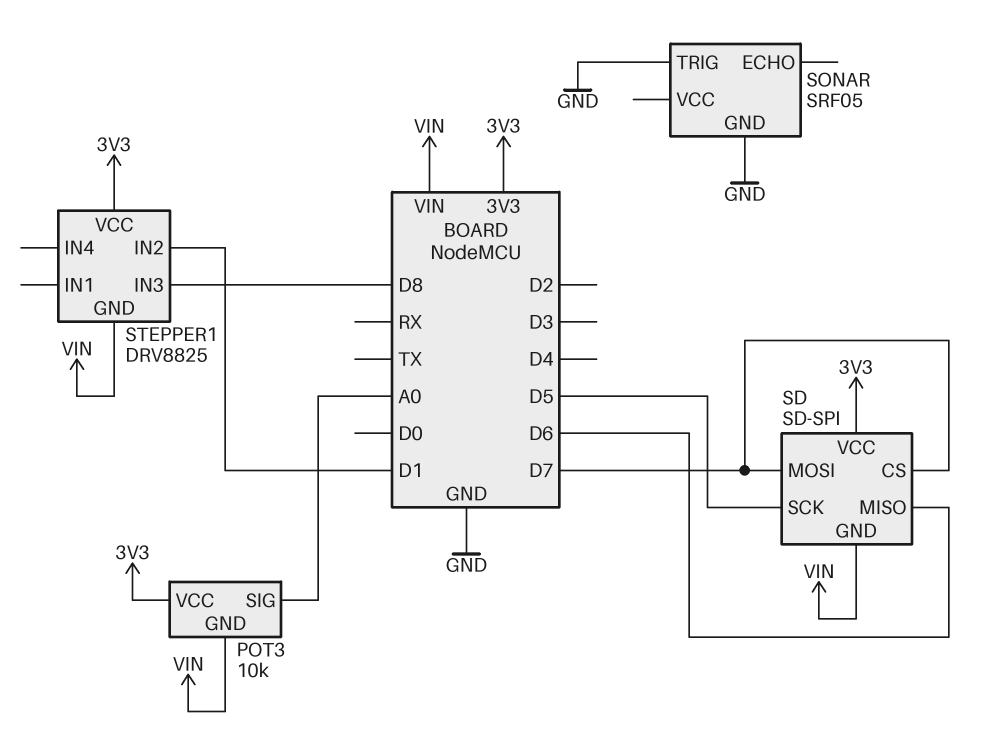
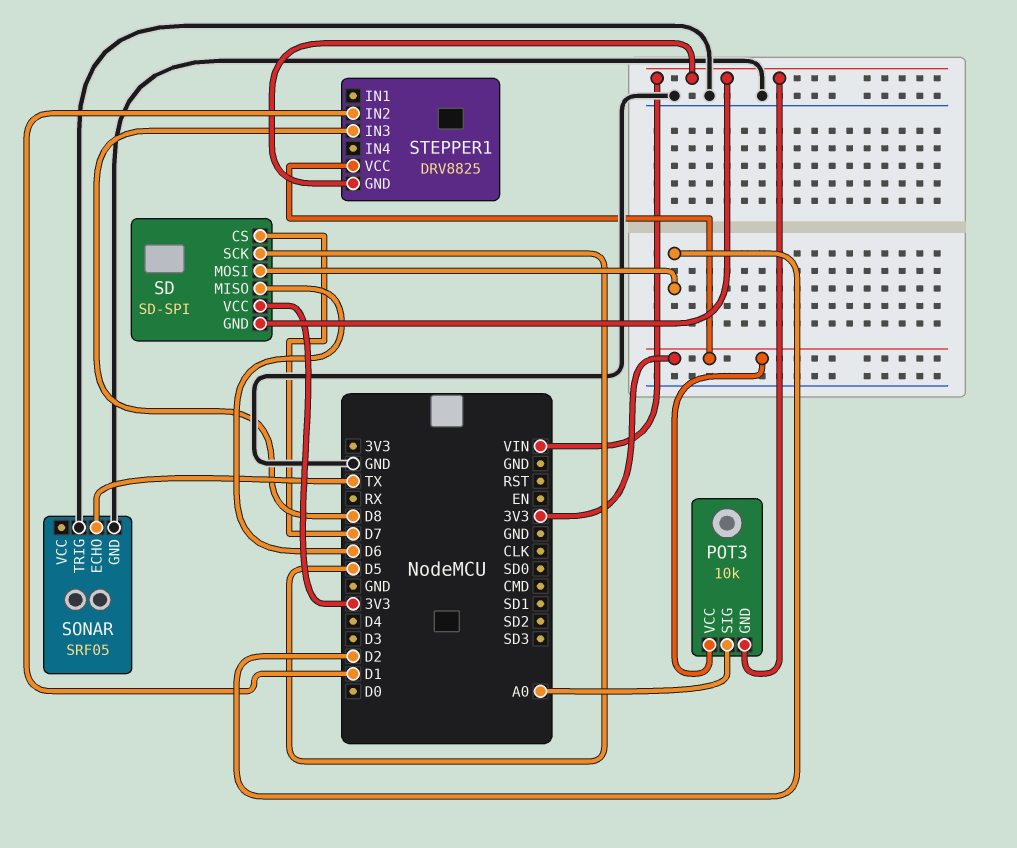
SD pin MOSI: D7 -> D2
SONAR pin ECHO: none -> TX

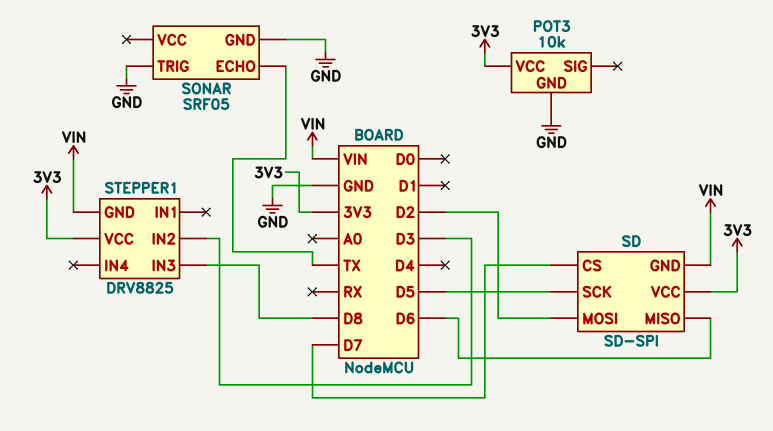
POT3 pin GND: VIN -> GND
POT3 pin SIG: A0 -> none
STEPPER1 pin IN2: D1 -> D3

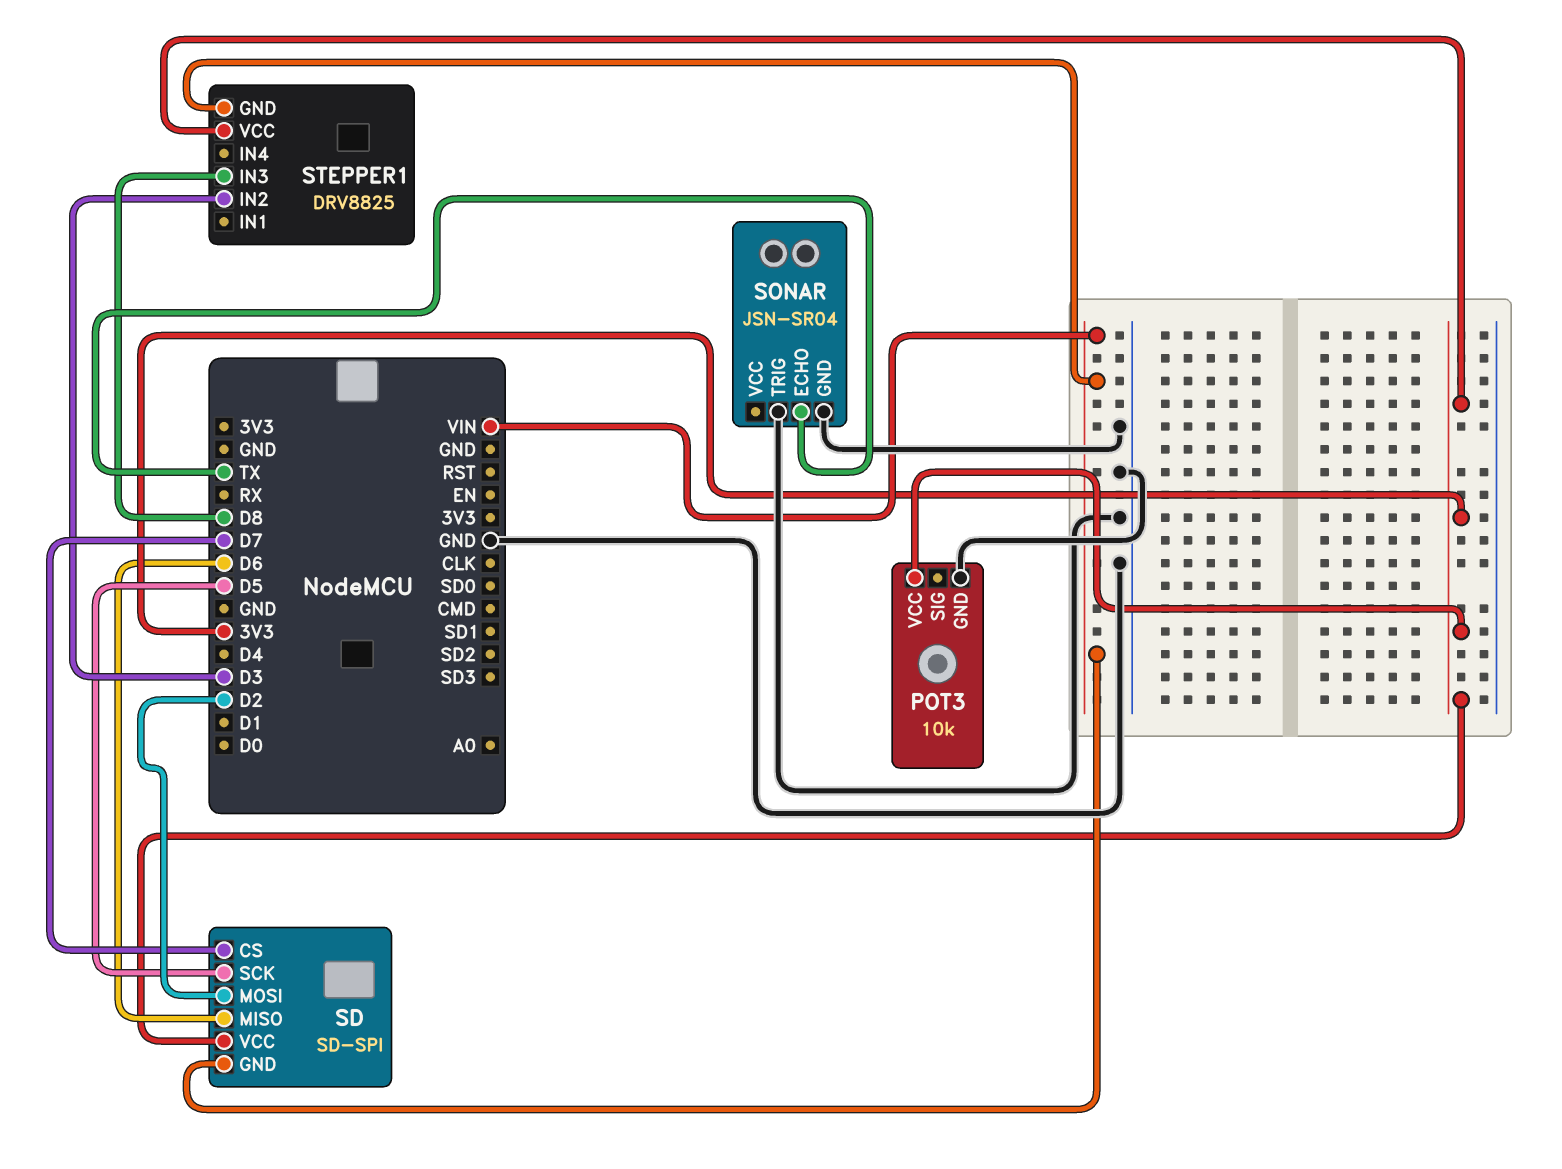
SONAR: SRF05 -> JSN-SR04

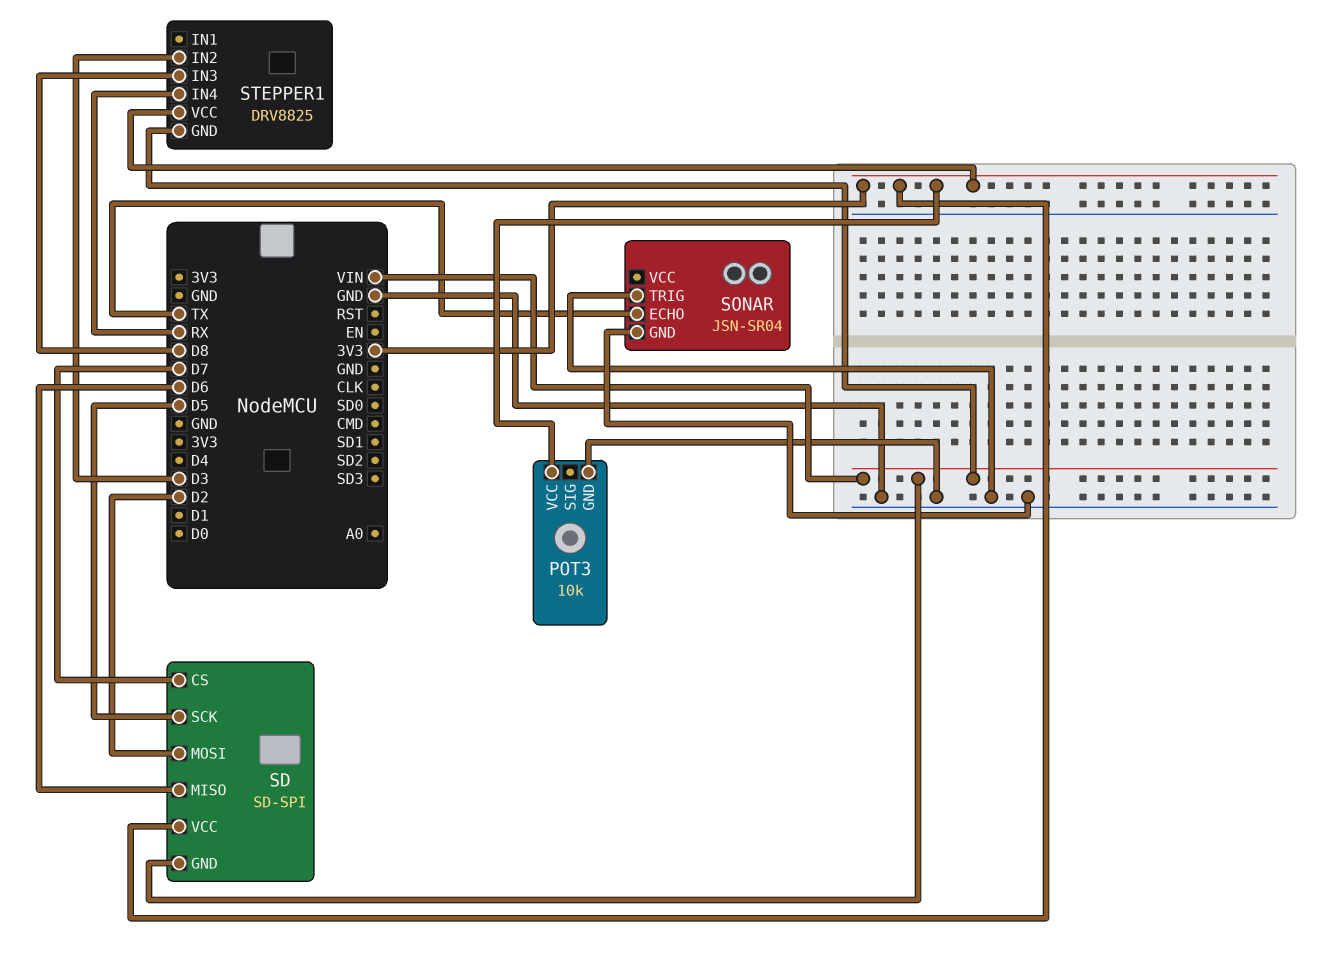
STEPPER1 pin IN4: none -> RX

